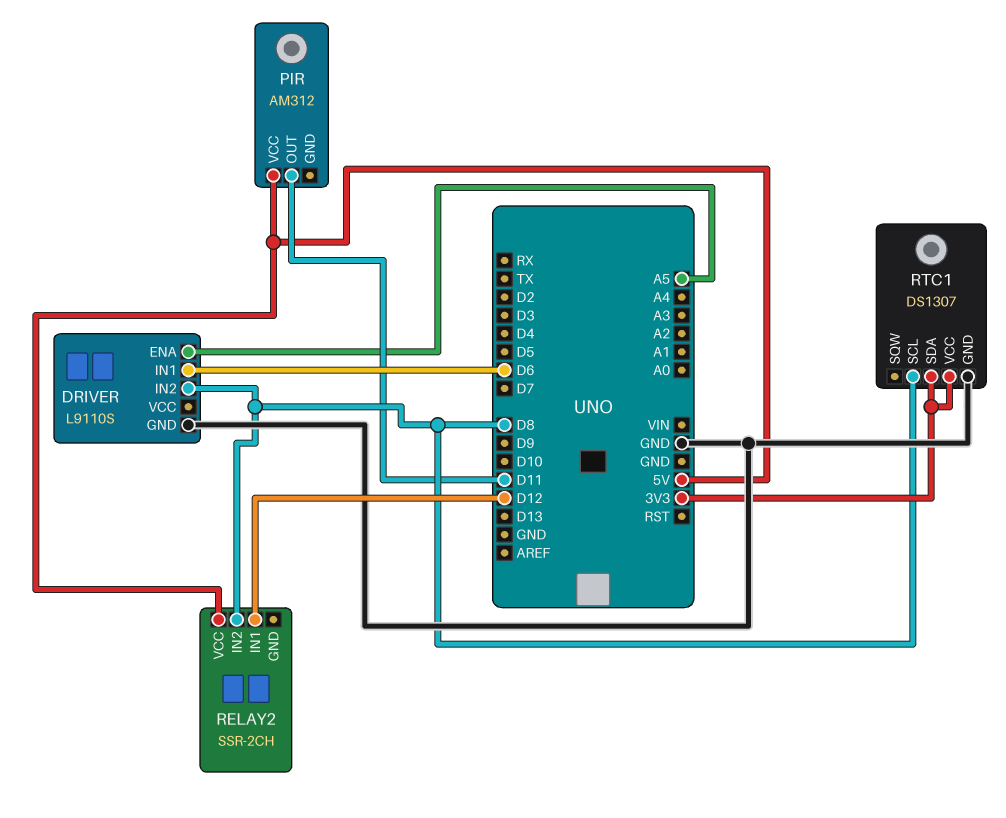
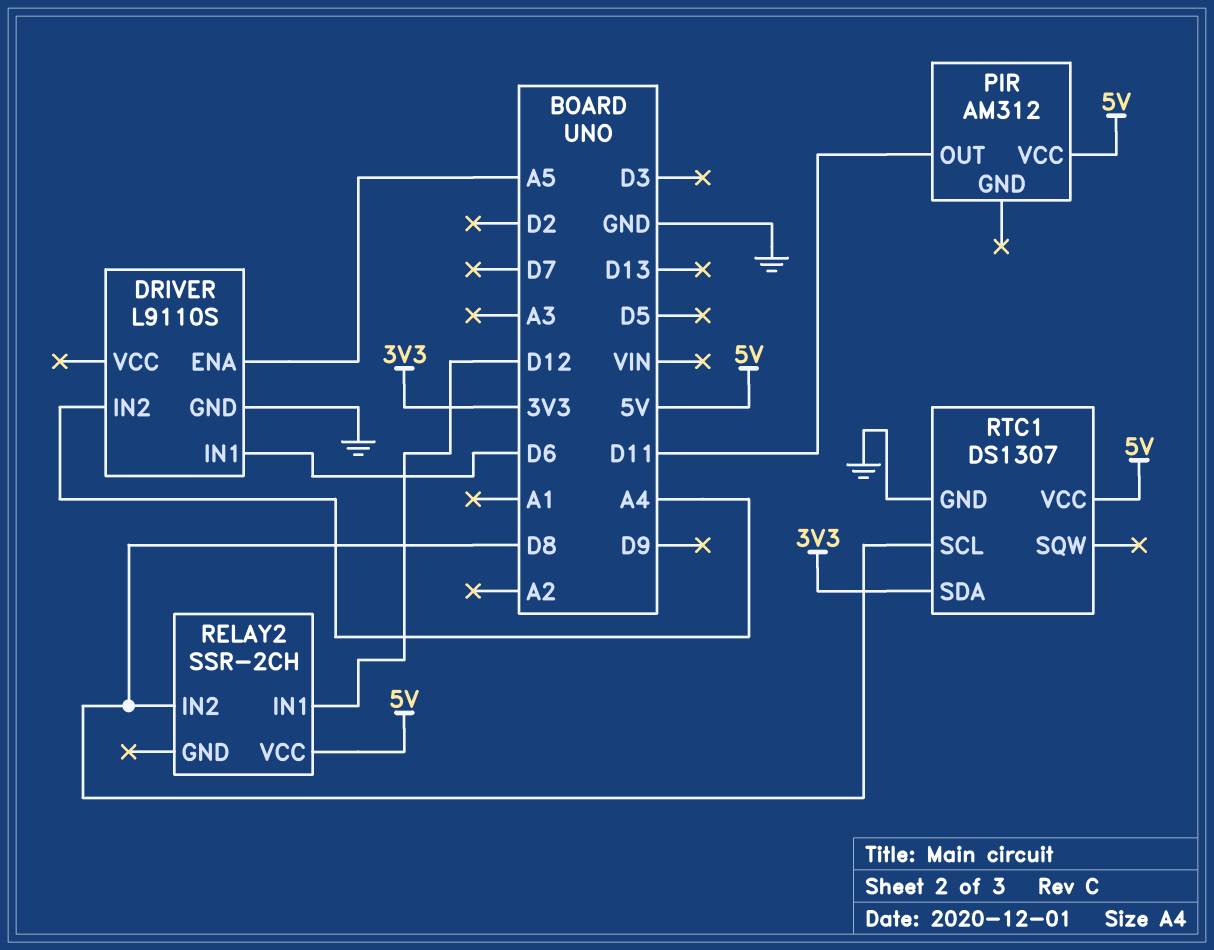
DRIVER pin IN2: D8 -> A4
RTC1 pin VCC: 3V3 -> 5V

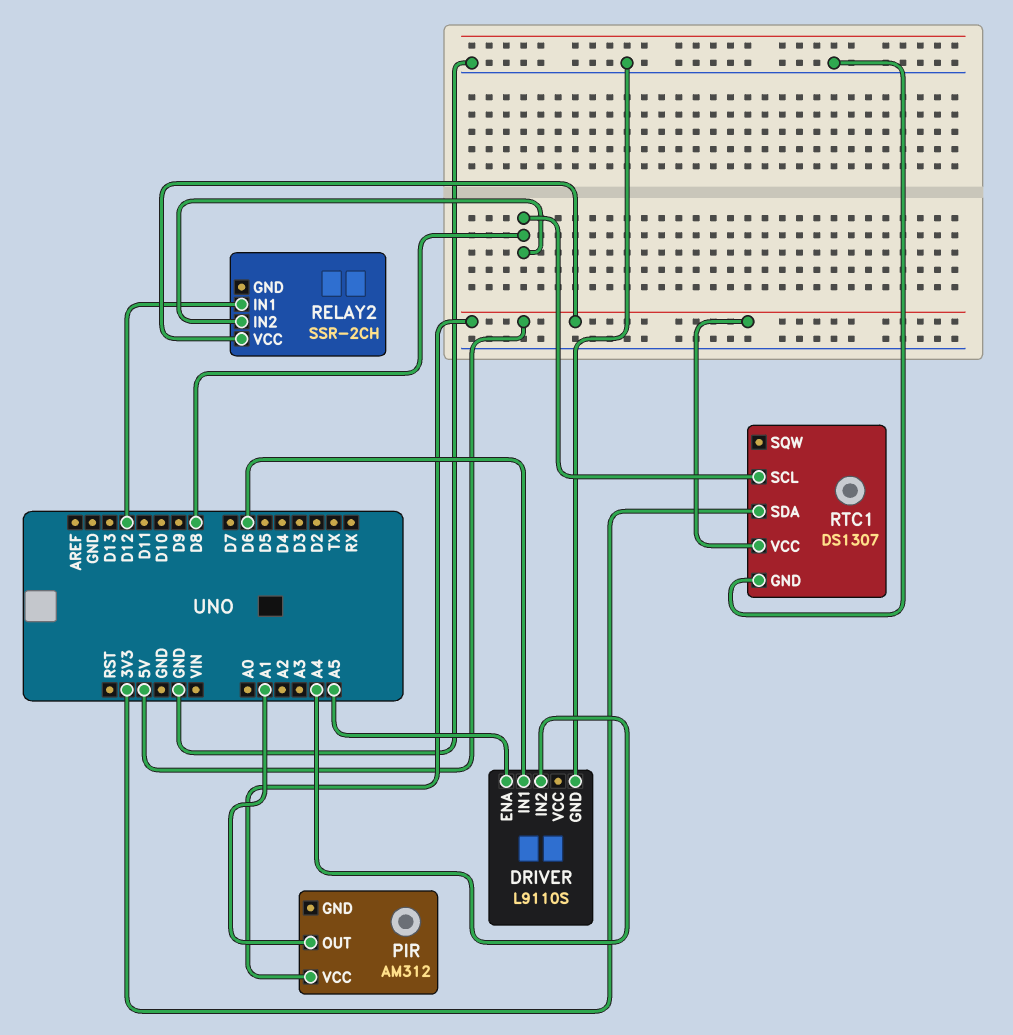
PIR pin OUT: D11 -> A1

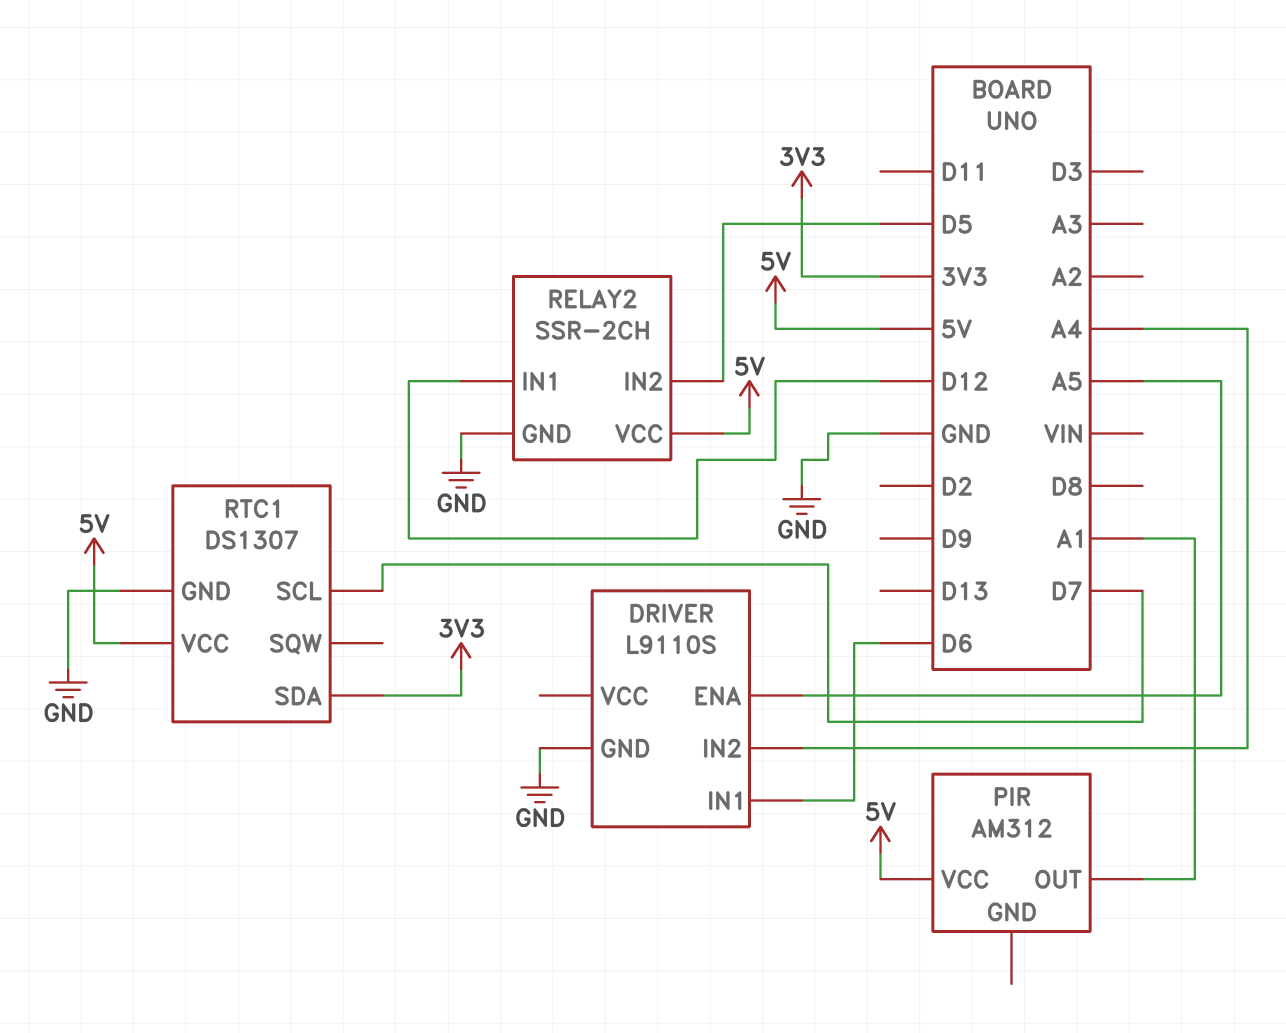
RELAY2 pin GND: none -> GND
RELAY2 pin IN2: D8 -> D5
RTC1 pin SCL: D8 -> D7

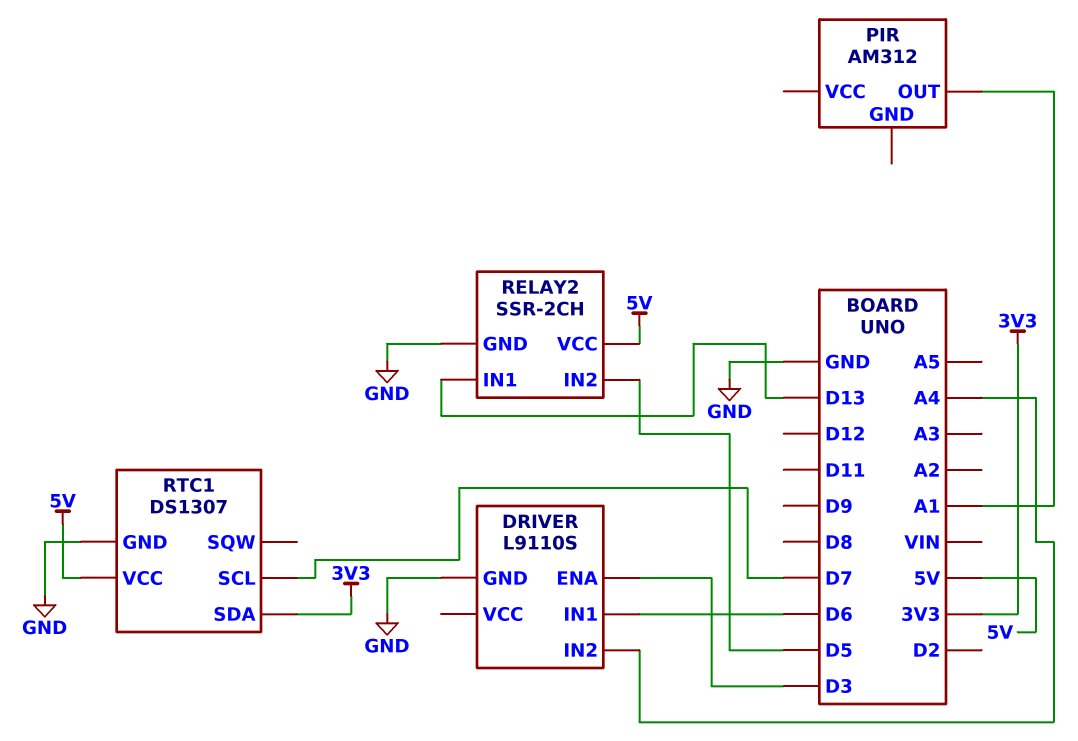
DRIVER pin ENA: A5 -> D3
PIR pin VCC: 5V -> none
RELAY2 pin IN1: D12 -> D13

